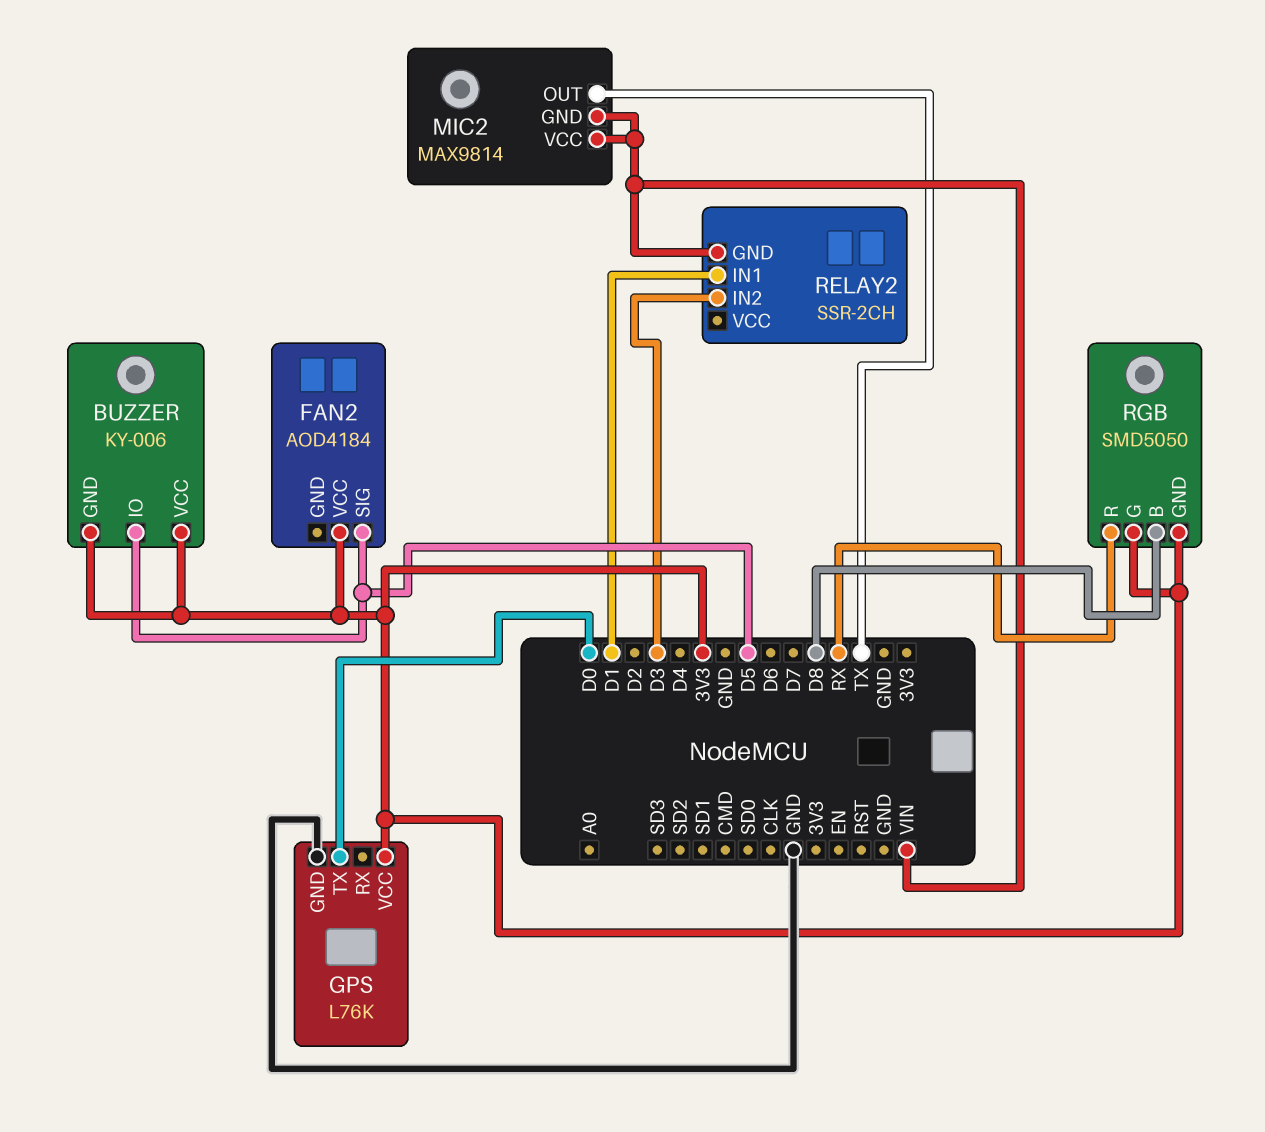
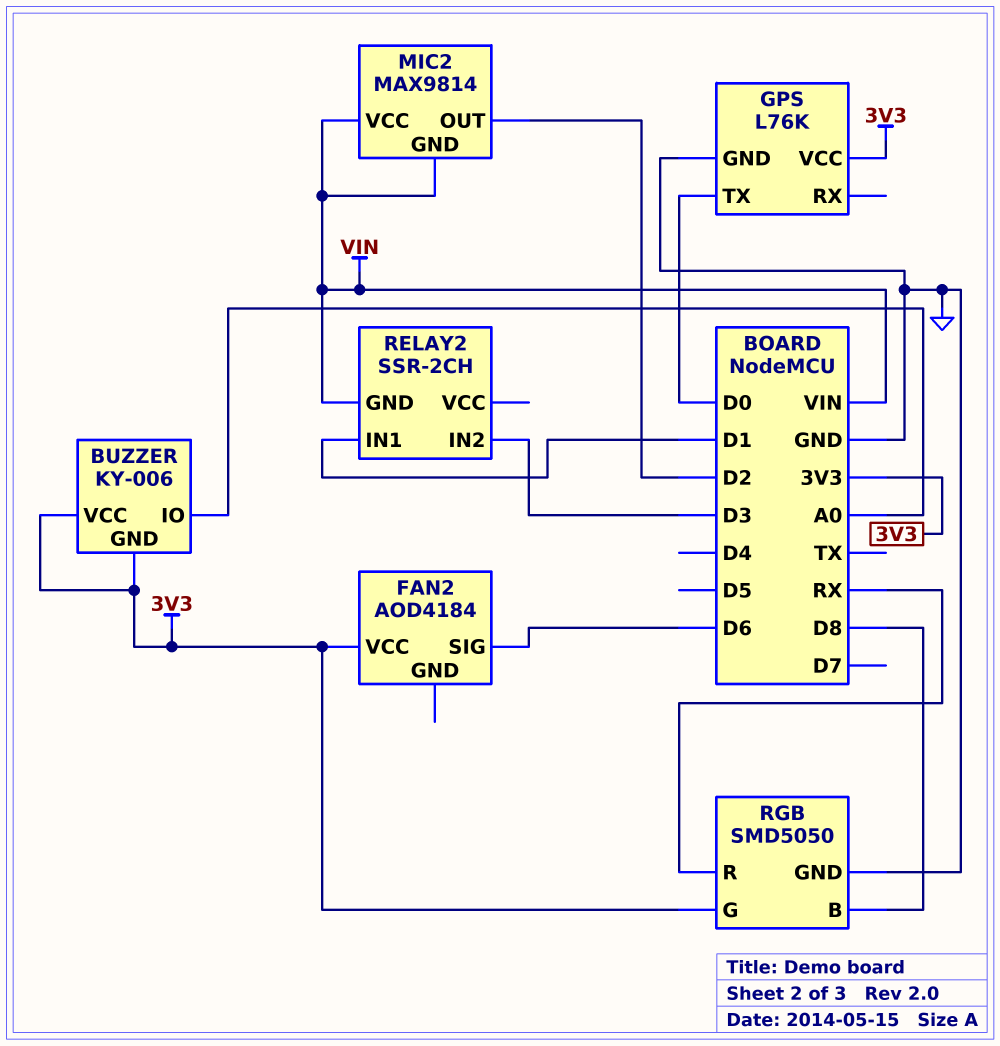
BUZZER pin IO: D5 -> A0
FAN2 pin SIG: D5 -> D6
MIC2 pin OUT: TX -> D2
RGB pin GND: 3V3 -> GND

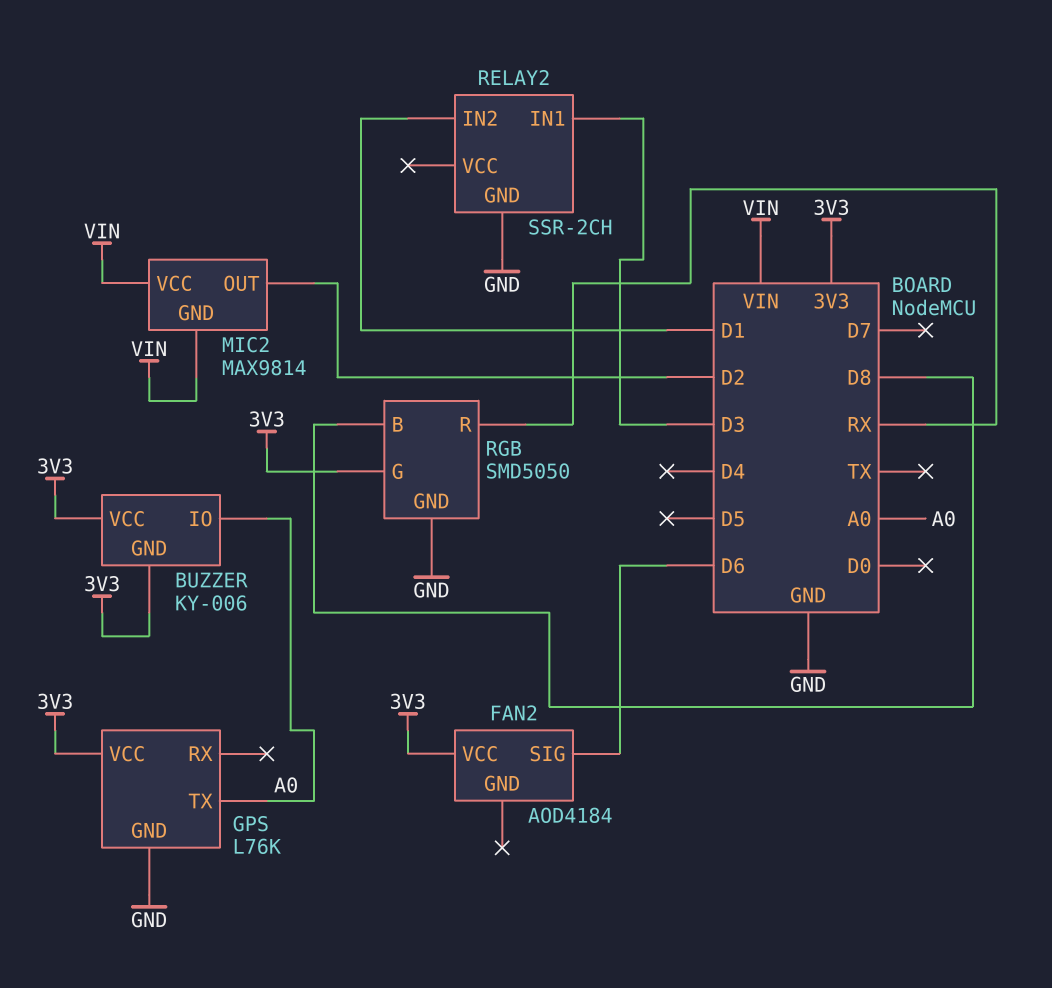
GPS pin TX: D0 -> A0
RELAY2 pin GND: VIN -> GND
RELAY2 pin IN1: D1 -> D3
RELAY2 pin IN2: D3 -> D1

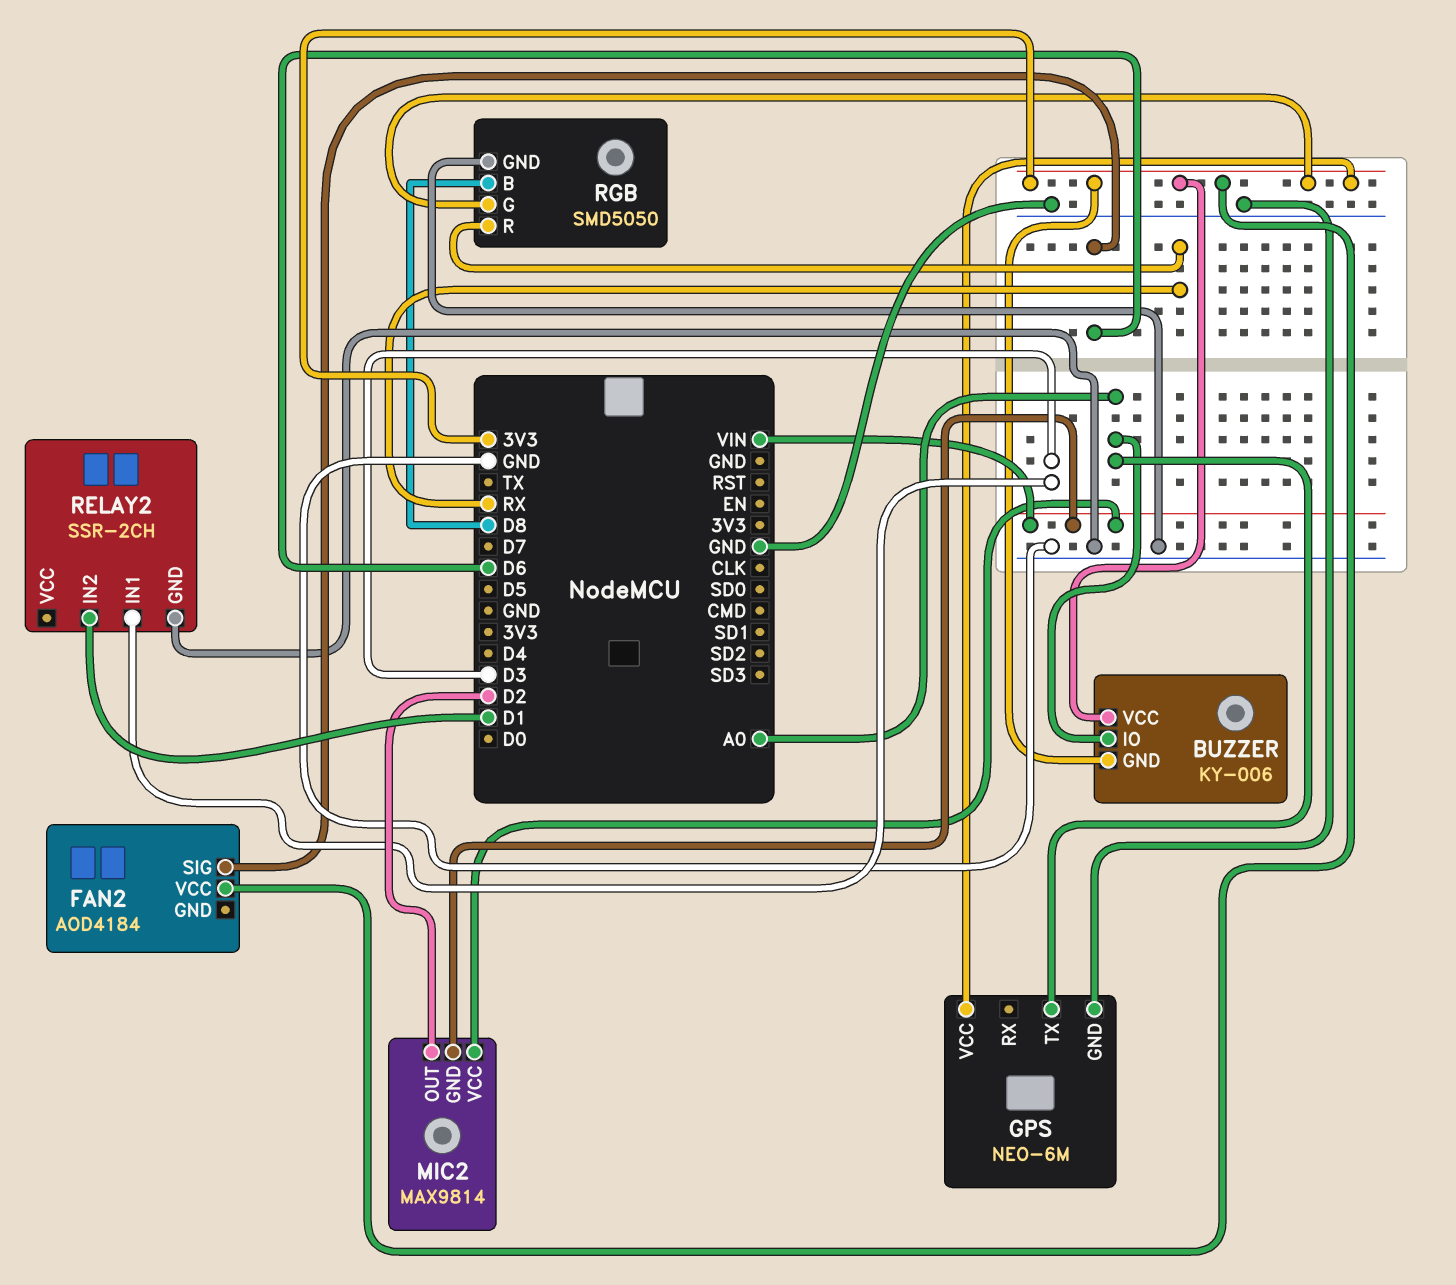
GPS: L76K -> NEO-6M

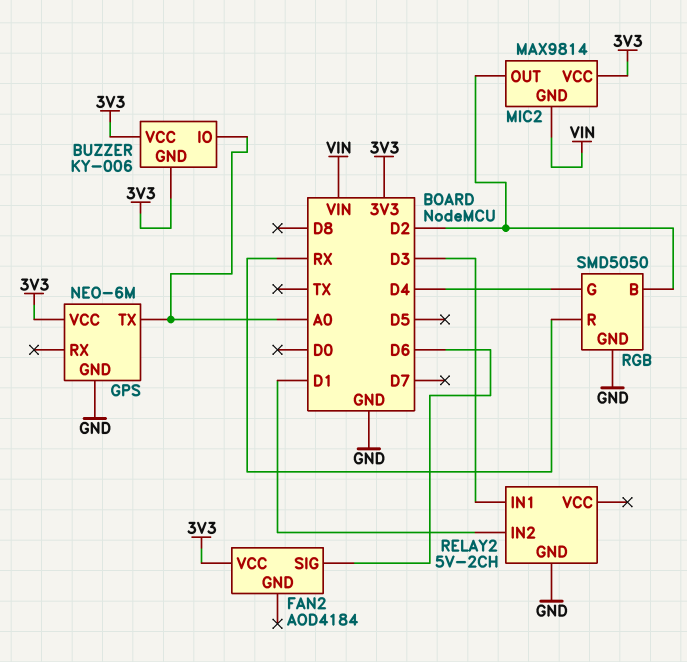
MIC2 pin VCC: VIN -> 3V3
RELAY2: SSR-2CH -> 5V-2CH
RGB pin B: D8 -> D2
RGB pin G: 3V3 -> D4

